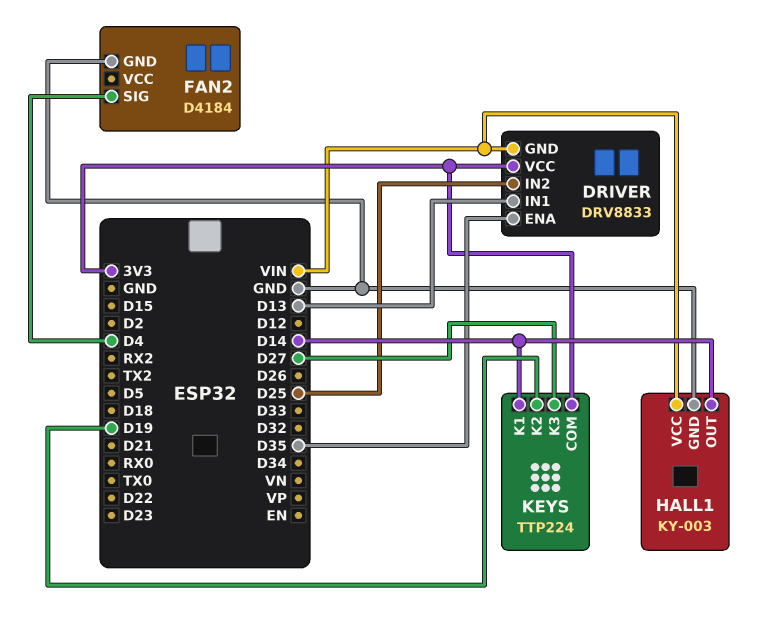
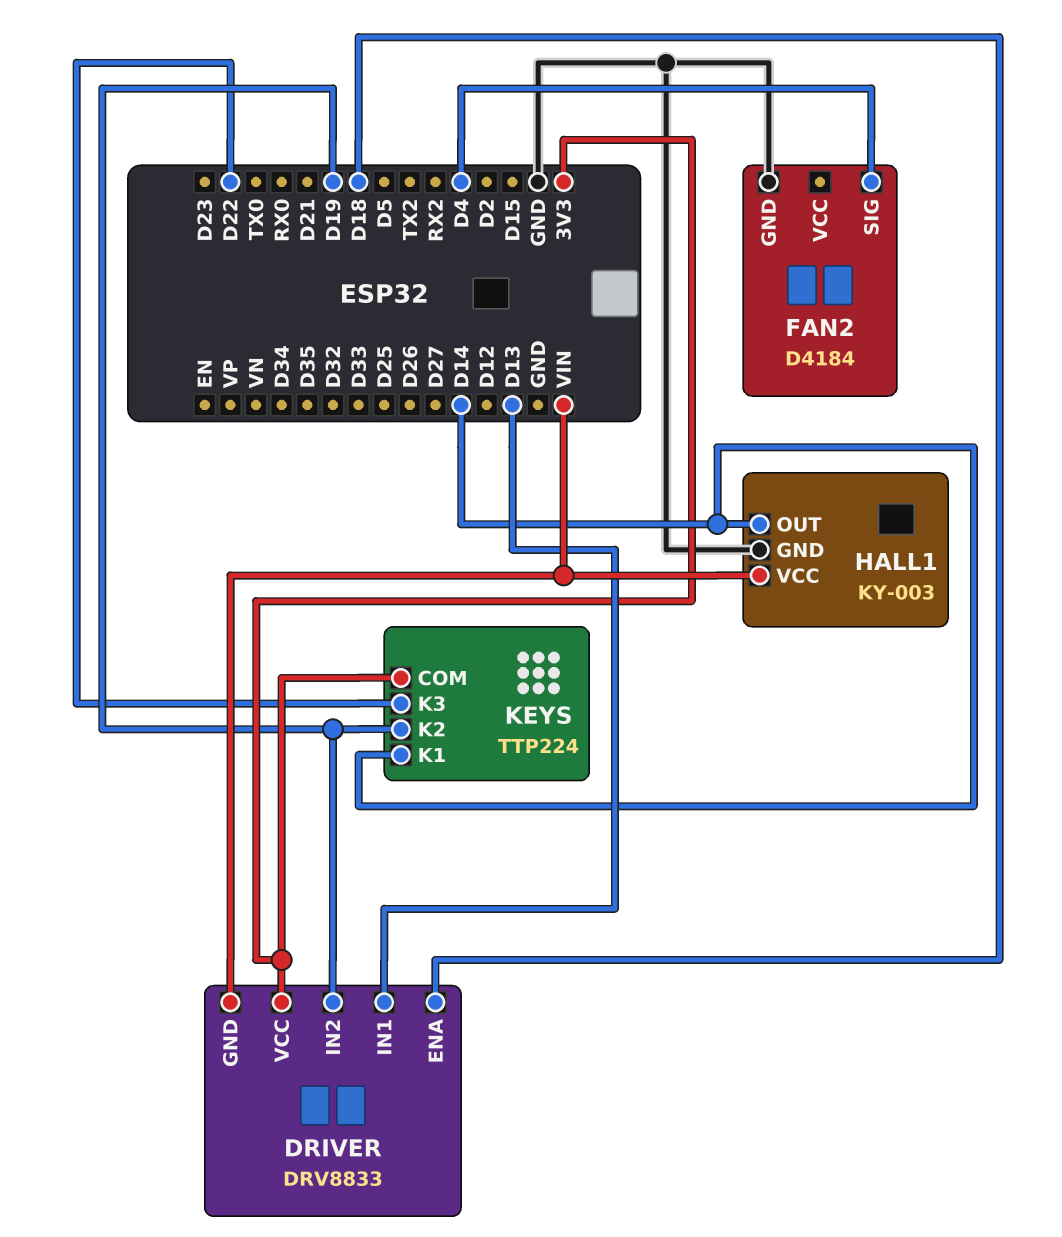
DRIVER pin ENA: D35 -> D18
DRIVER pin IN2: D25 -> D19
KEYS pin K3: D27 -> D22

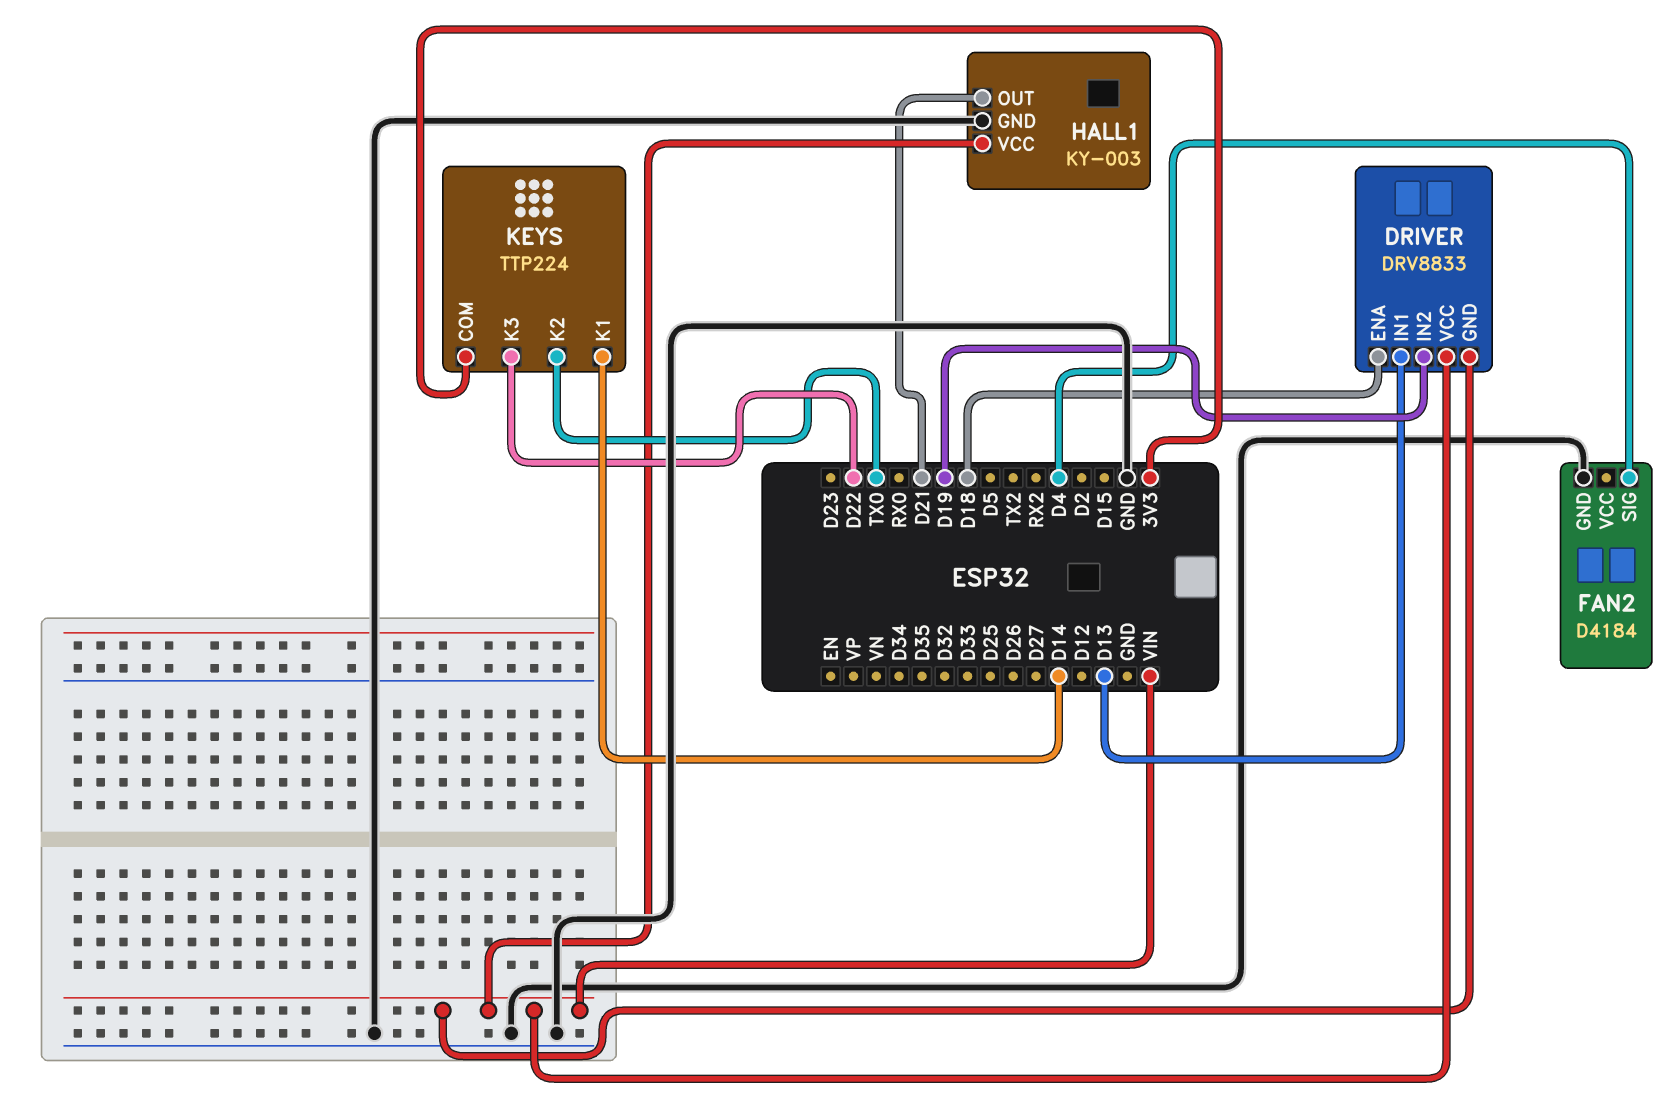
DRIVER pin VCC: 3V3 -> VIN
HALL1 pin OUT: D14 -> D21
KEYS pin K2: D19 -> TX0

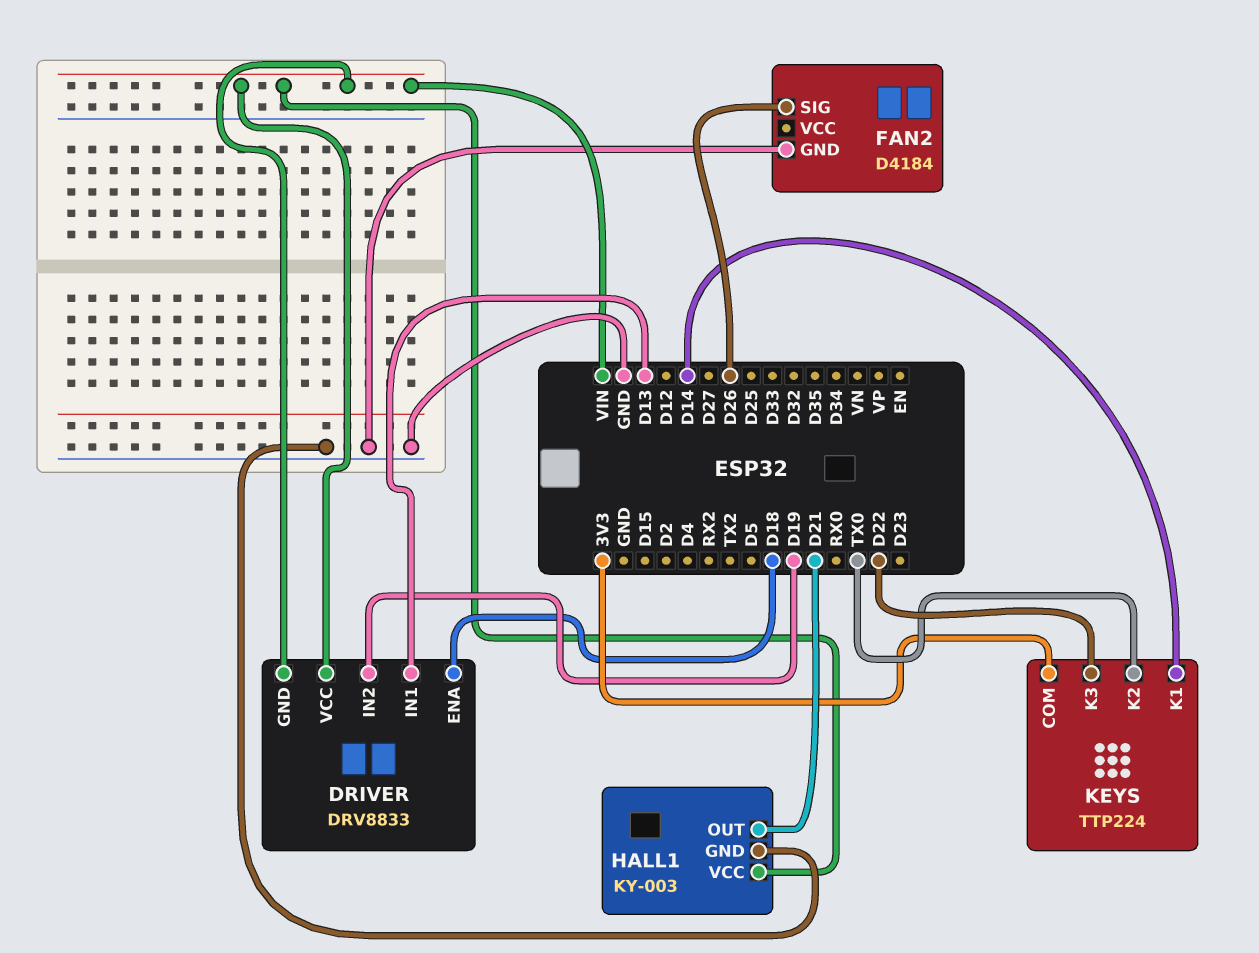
FAN2 pin SIG: D4 -> D26

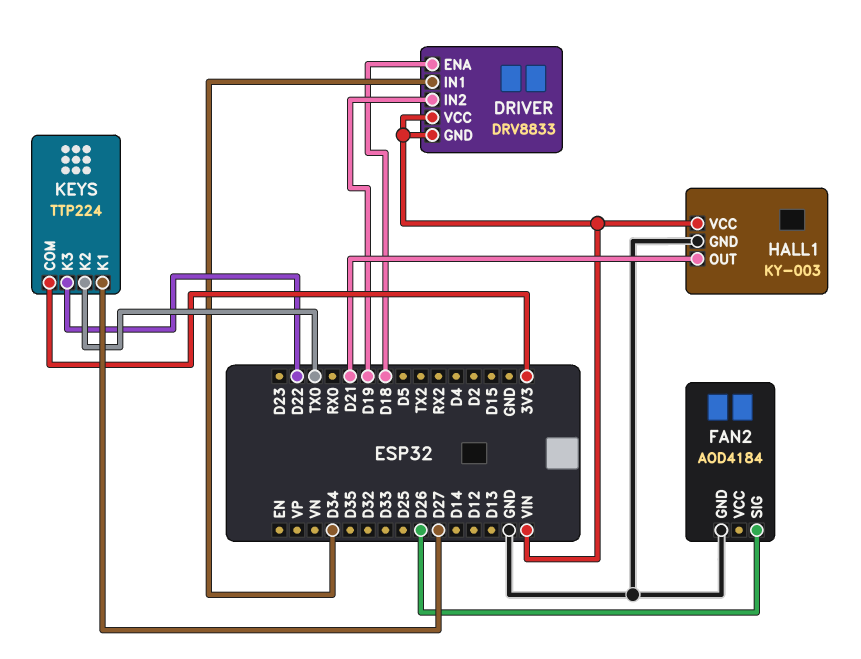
DRIVER pin IN1: D13 -> D34
FAN2: D4184 -> AOD4184
KEYS pin K1: D14 -> D27

